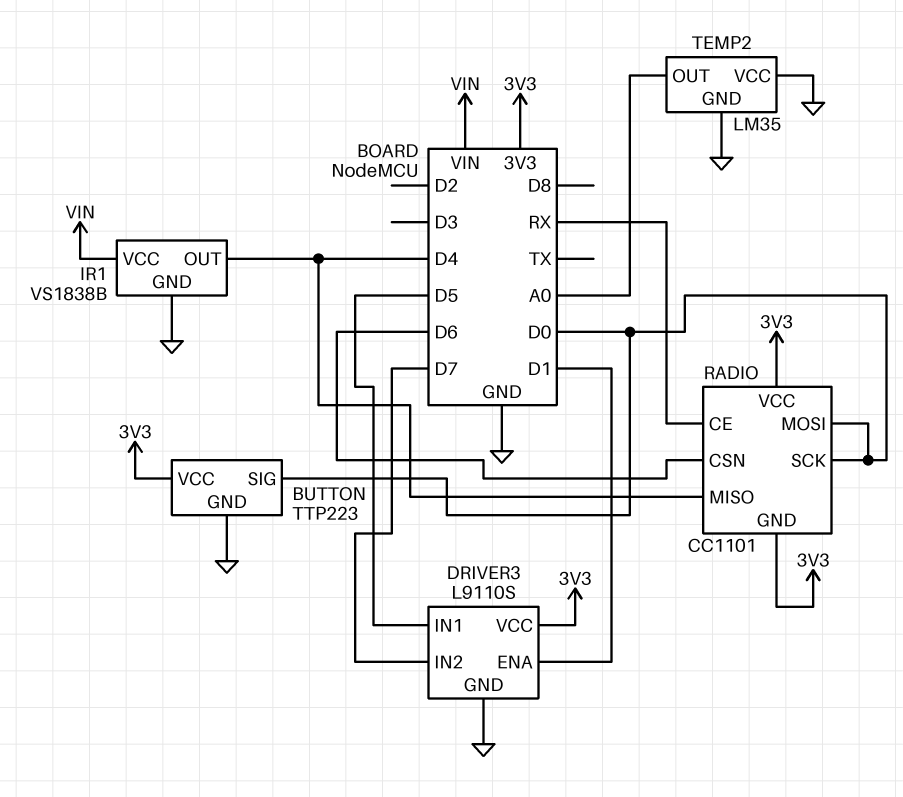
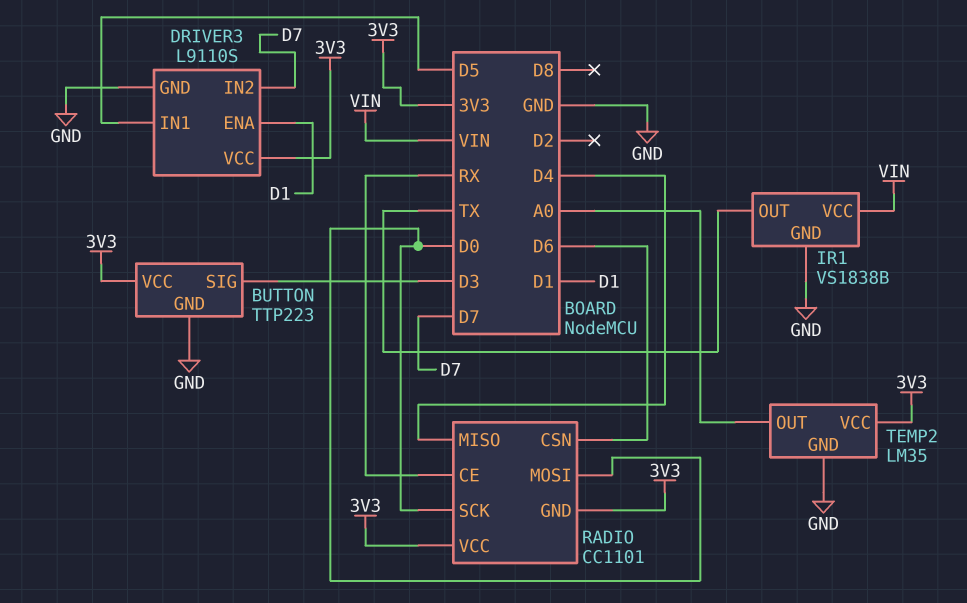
BUTTON pin SIG: D0 -> D3
IR1 pin OUT: D4 -> TX
TEMP2 pin VCC: GND -> 3V3

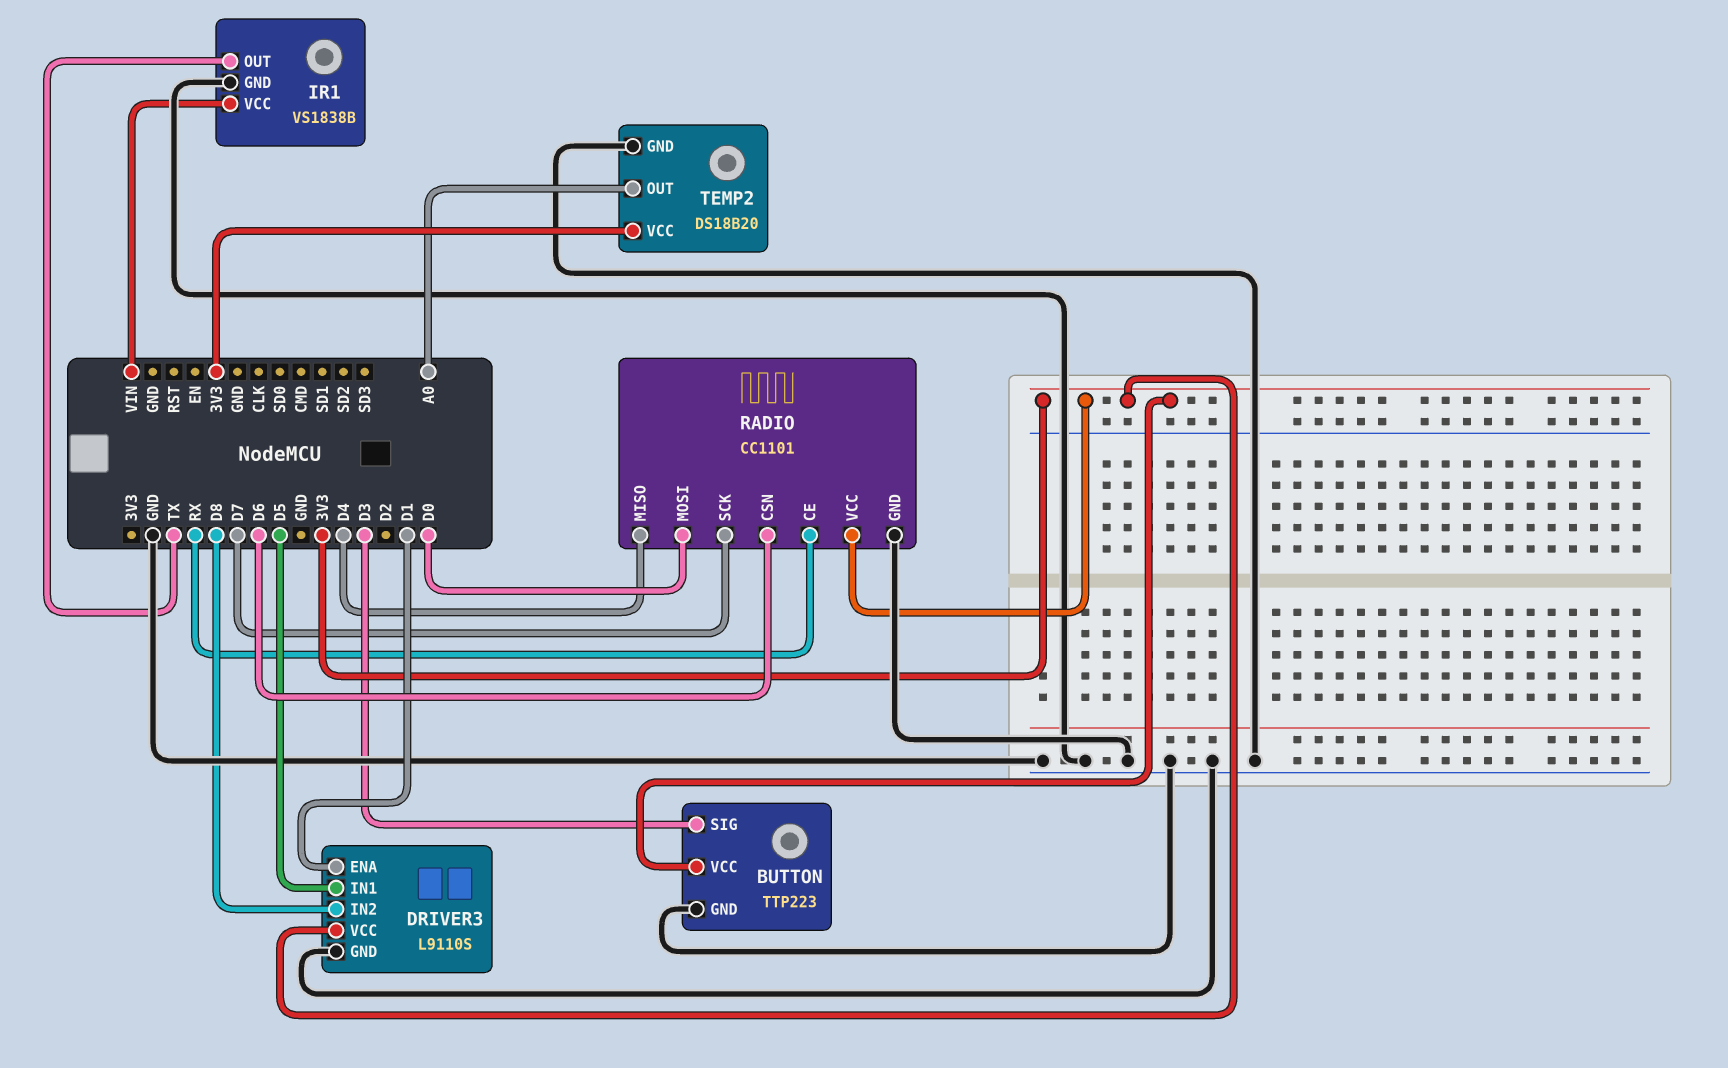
DRIVER3 pin IN2: D7 -> D8
RADIO pin GND: 3V3 -> GND
RADIO pin SCK: D0 -> D7
TEMP2: LM35 -> DS18B20

